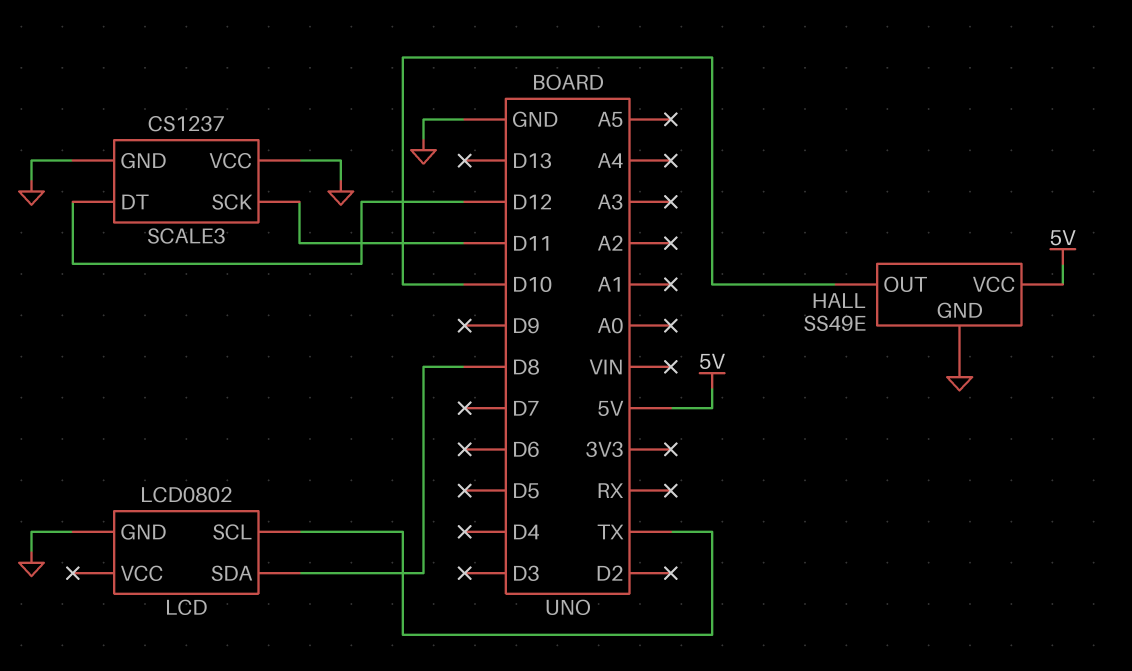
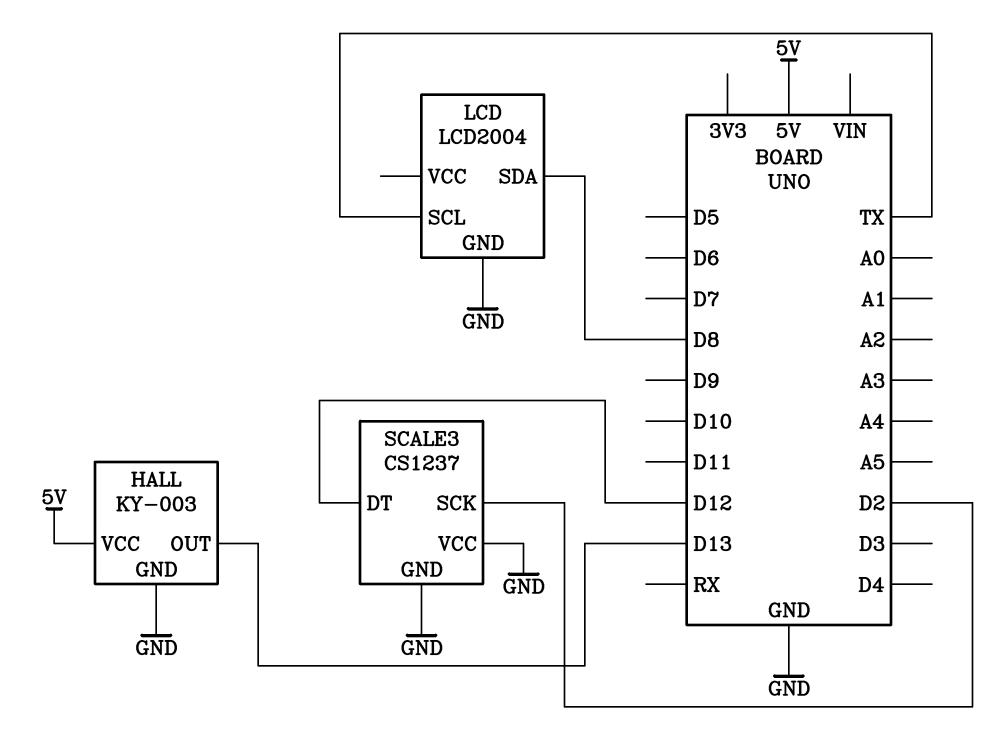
HALL: SS49E -> KY-003
HALL pin OUT: D10 -> D13
LCD: LCD0802 -> LCD2004
SCALE3 pin SCK: D11 -> D2

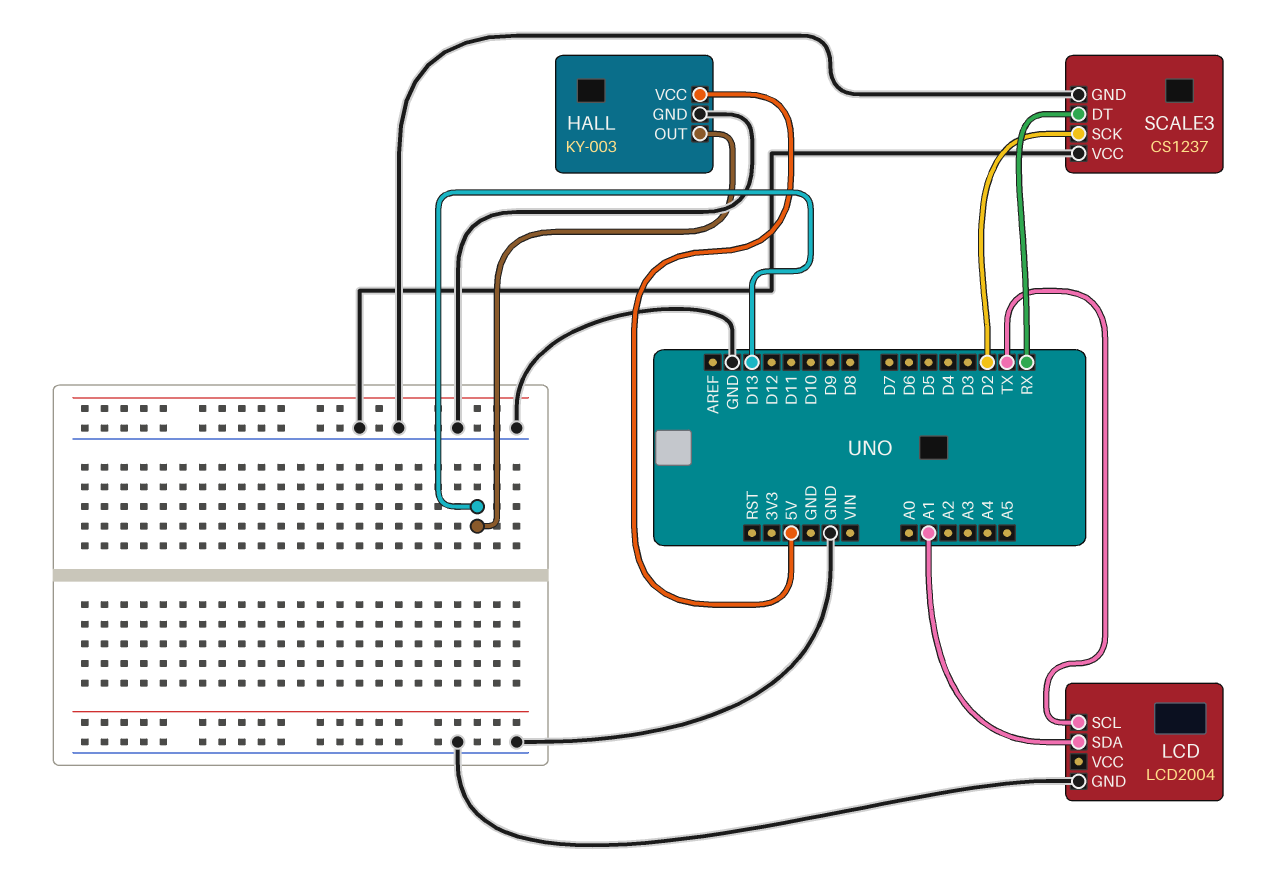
LCD pin SDA: D8 -> A1
SCALE3 pin DT: D12 -> RX

